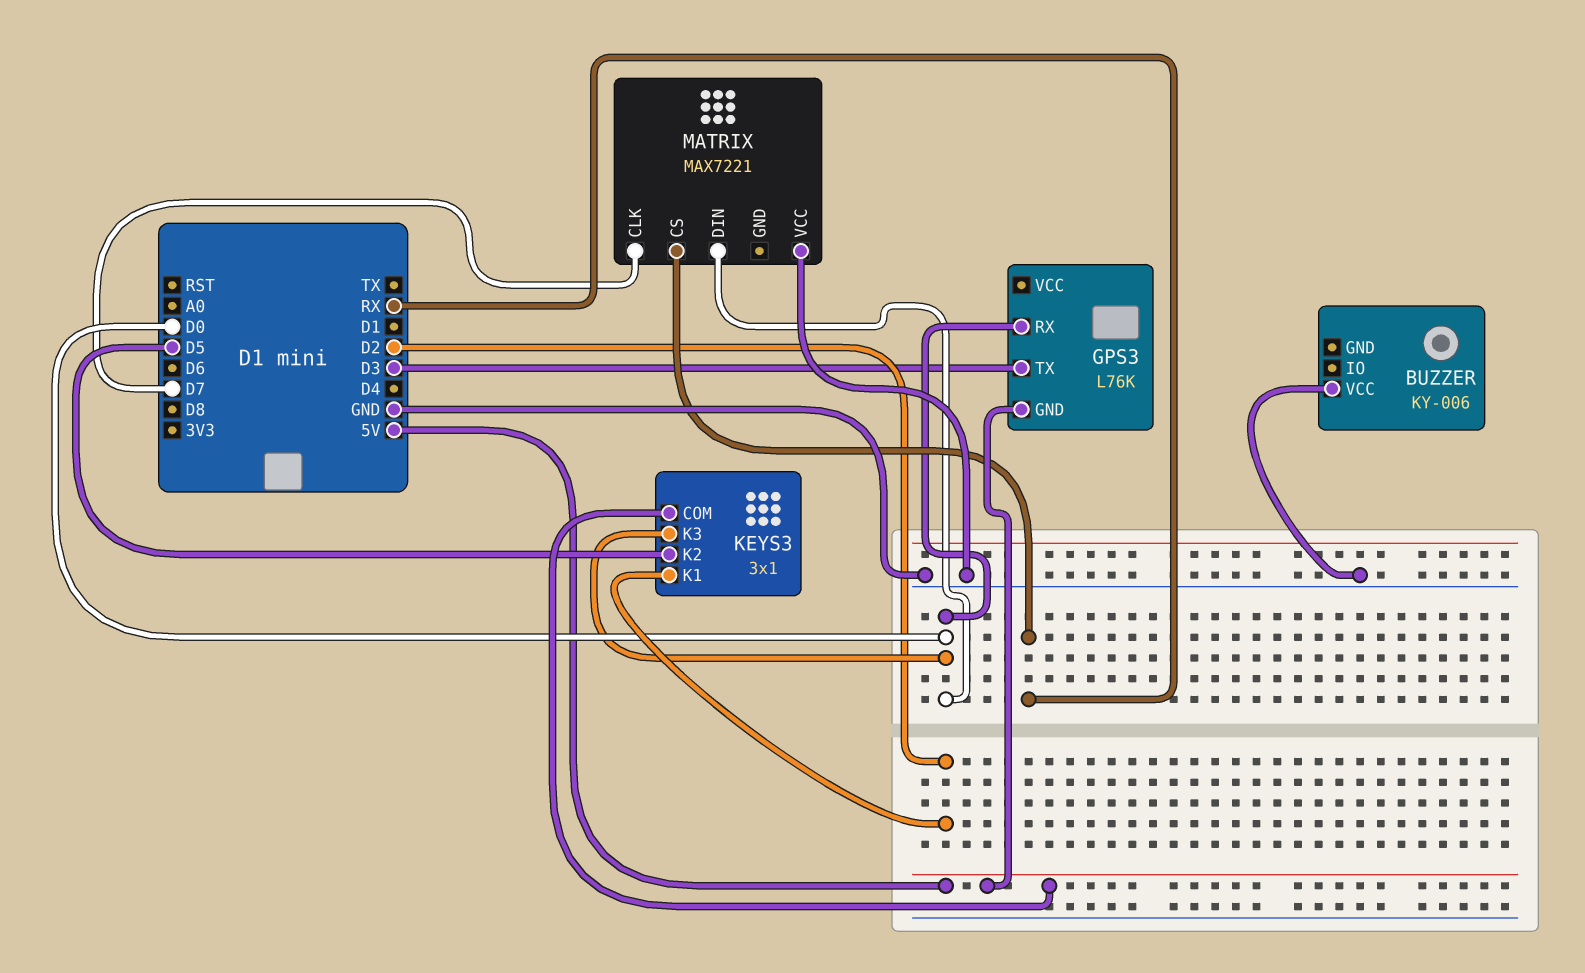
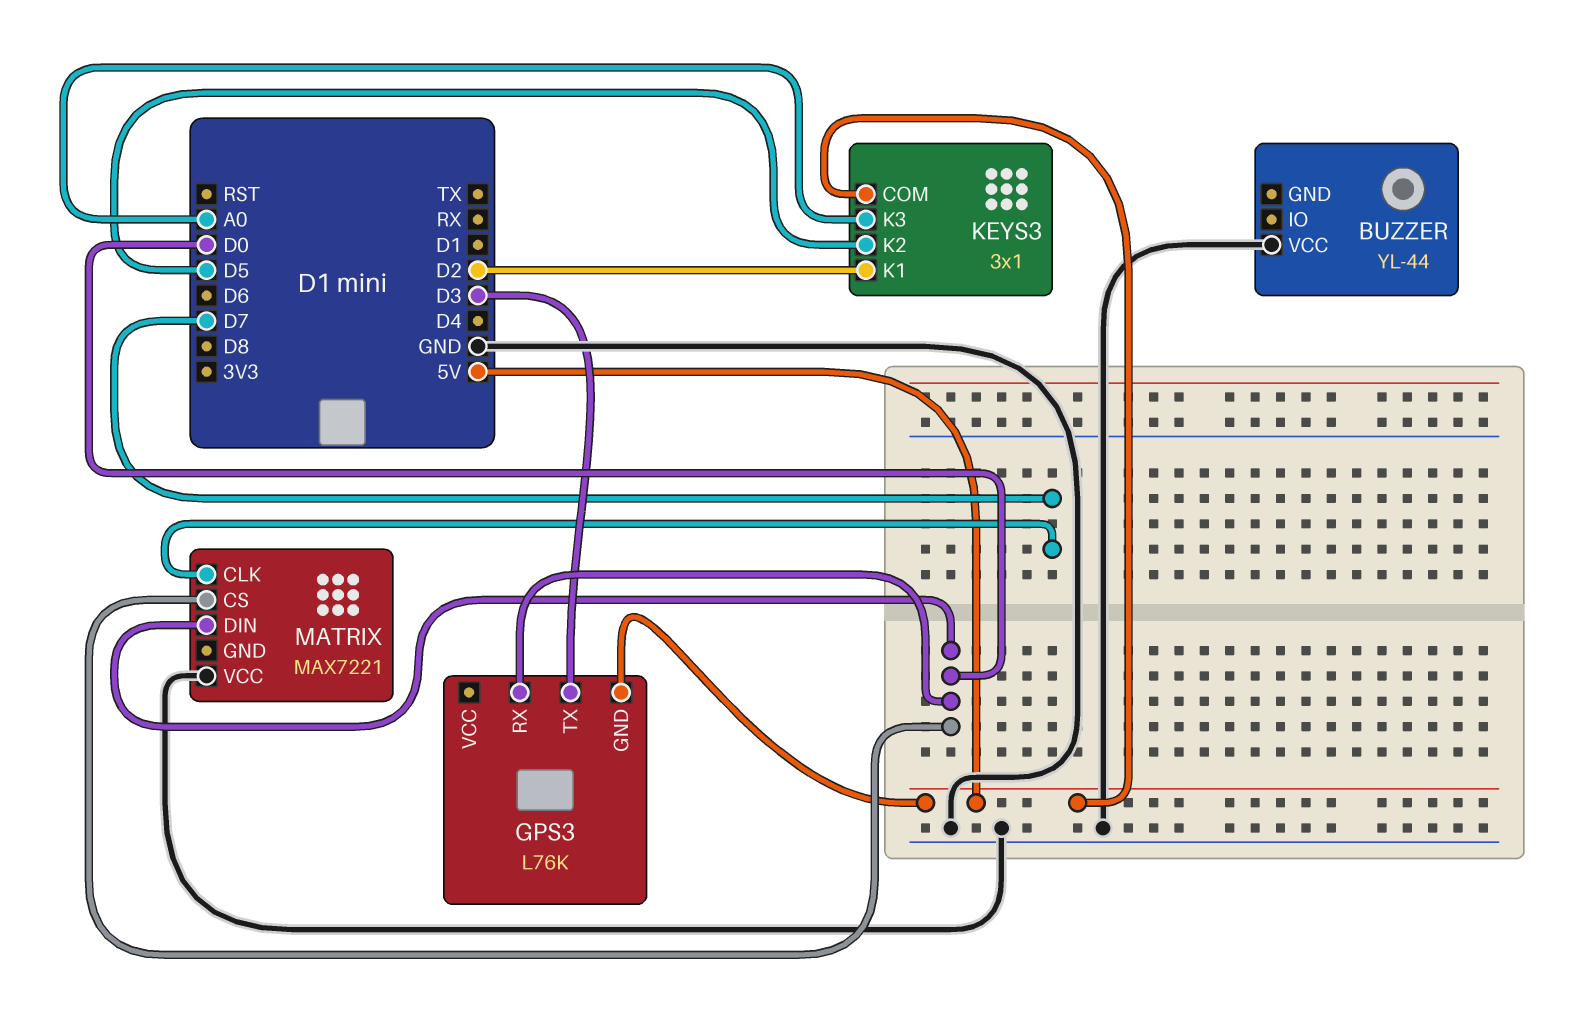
BUZZER: KY-006 -> YL-44
KEYS3 pin K3: D0 -> A0
MATRIX pin CS: RX -> D0

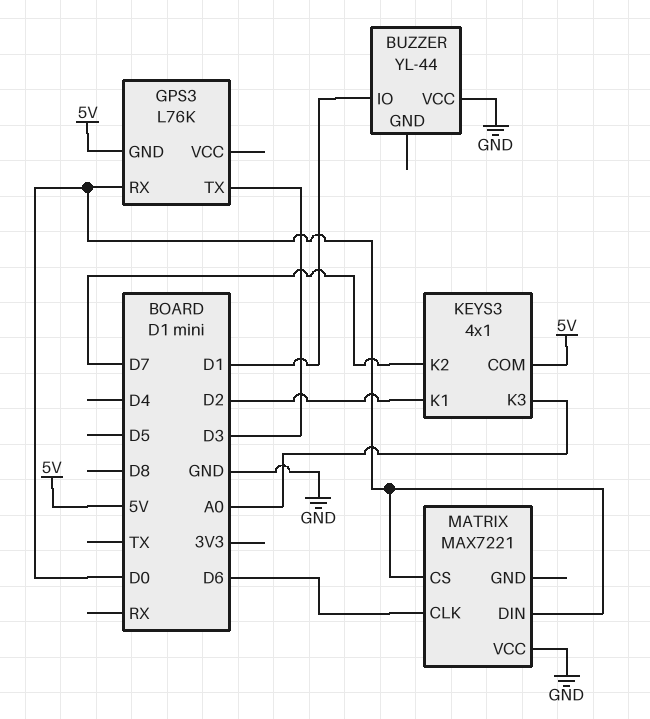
BUZZER pin IO: none -> D1
KEYS3: 3x1 -> 4x1
KEYS3 pin K2: D5 -> D7
MATRIX pin CLK: D7 -> D6

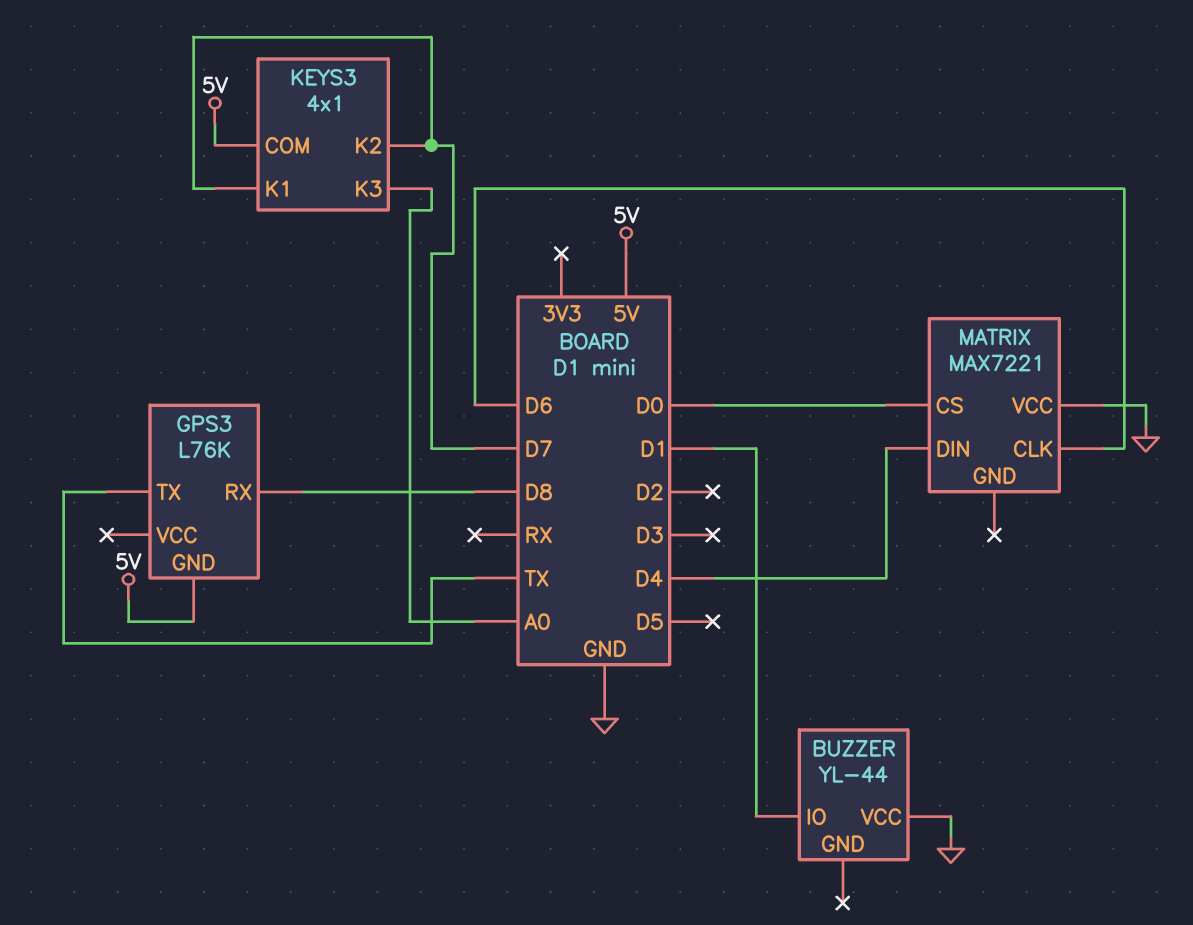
GPS3 pin RX: D0 -> D8
GPS3 pin TX: D3 -> TX
KEYS3 pin K1: D2 -> D7
MATRIX pin DIN: D0 -> D4

